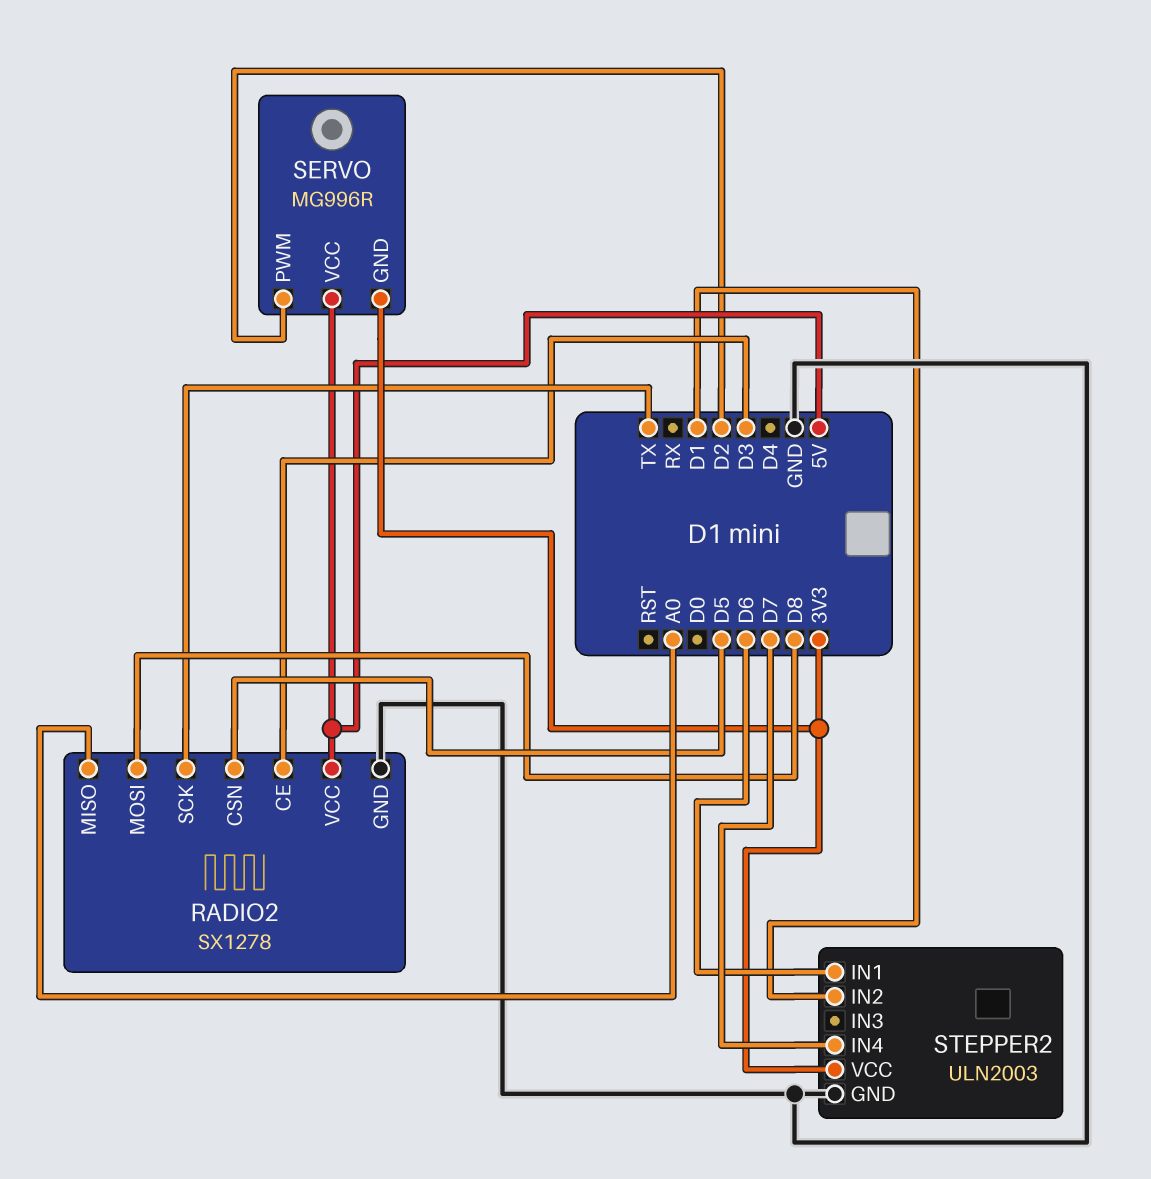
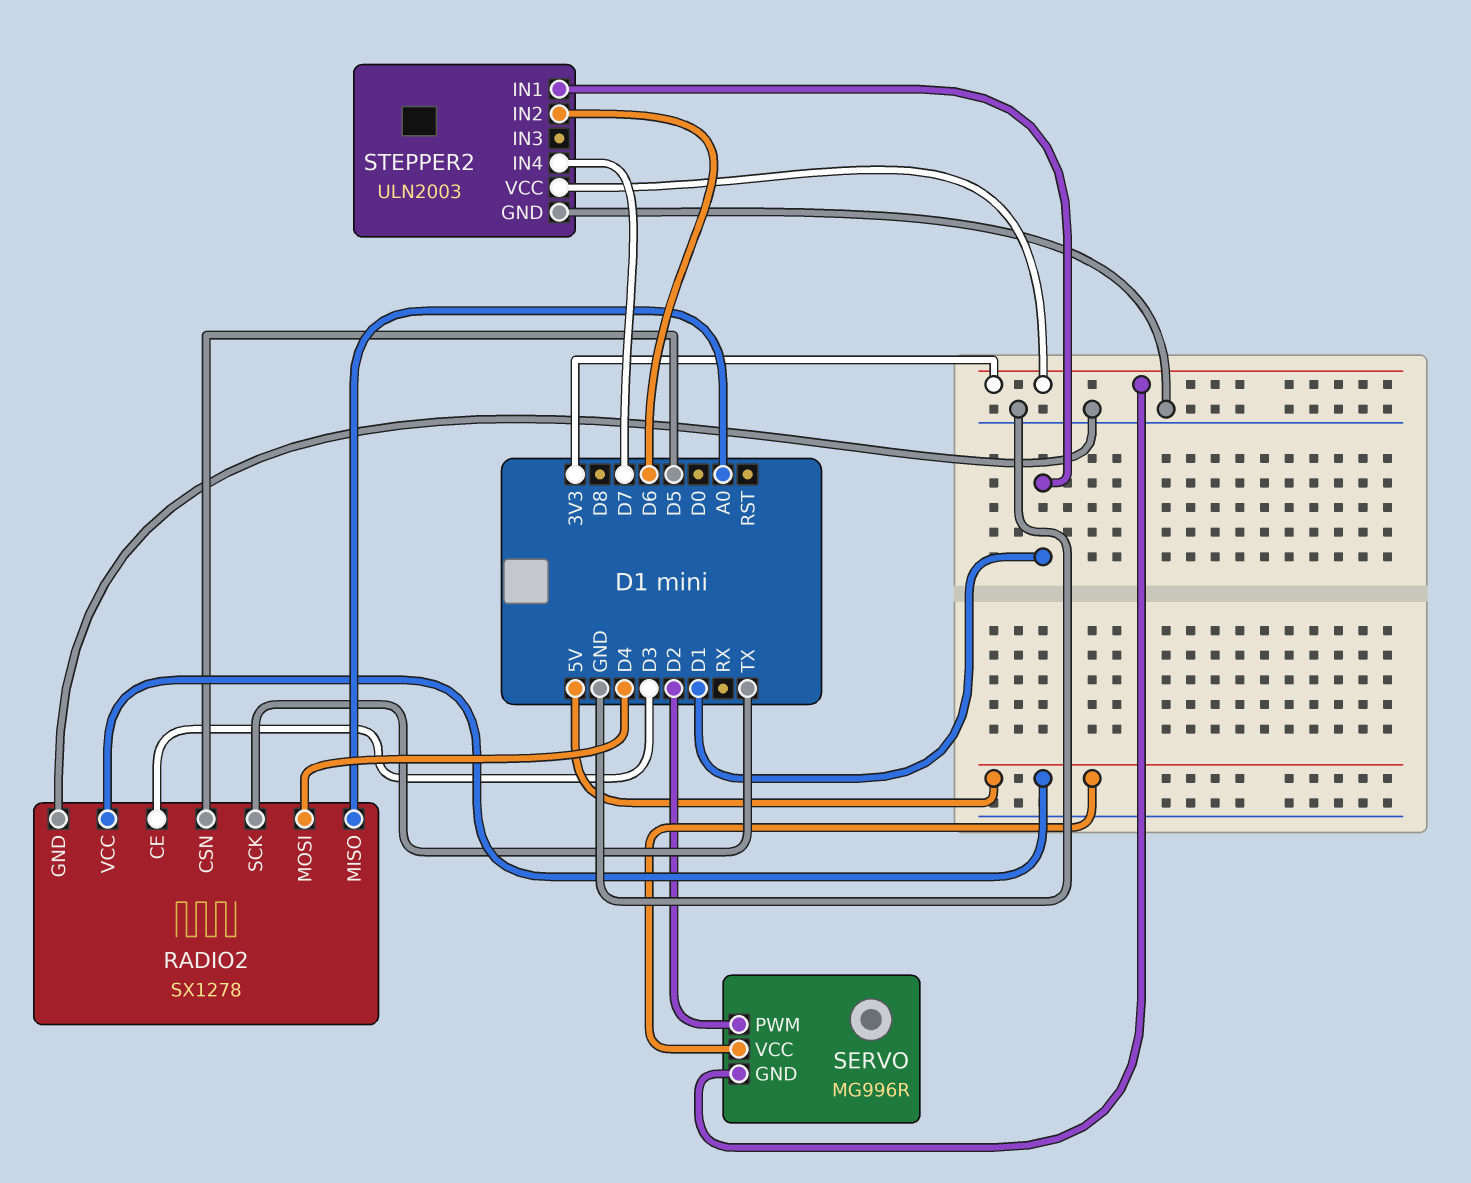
RADIO2 pin MOSI: D8 -> D4
STEPPER2 pin IN1: D6 -> D1
STEPPER2 pin IN2: D1 -> D6

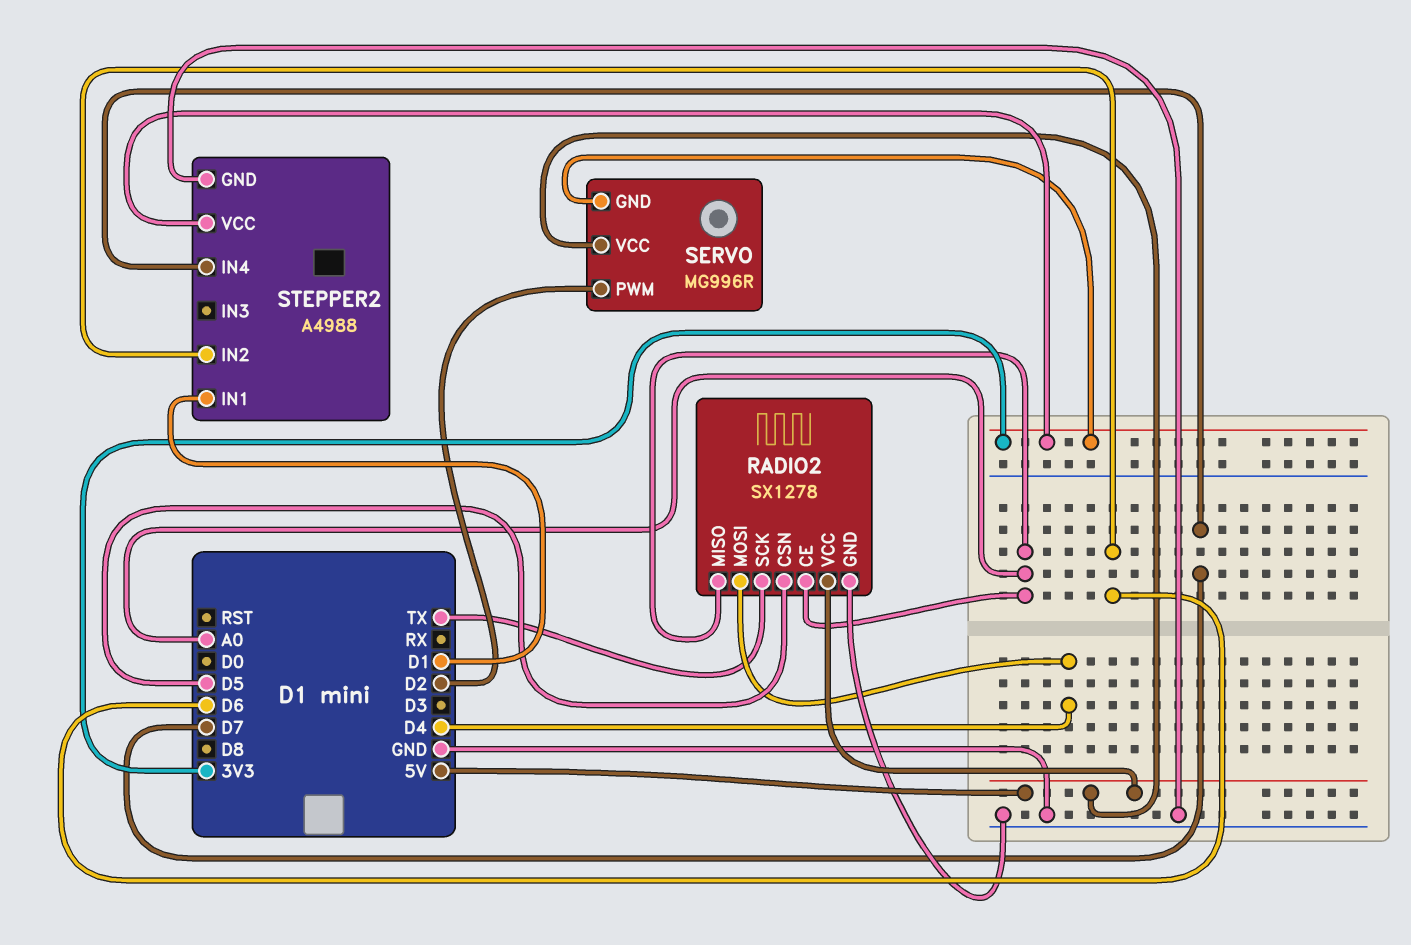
RADIO2 pin CE: D3 -> A0
STEPPER2: ULN2003 -> A4988

